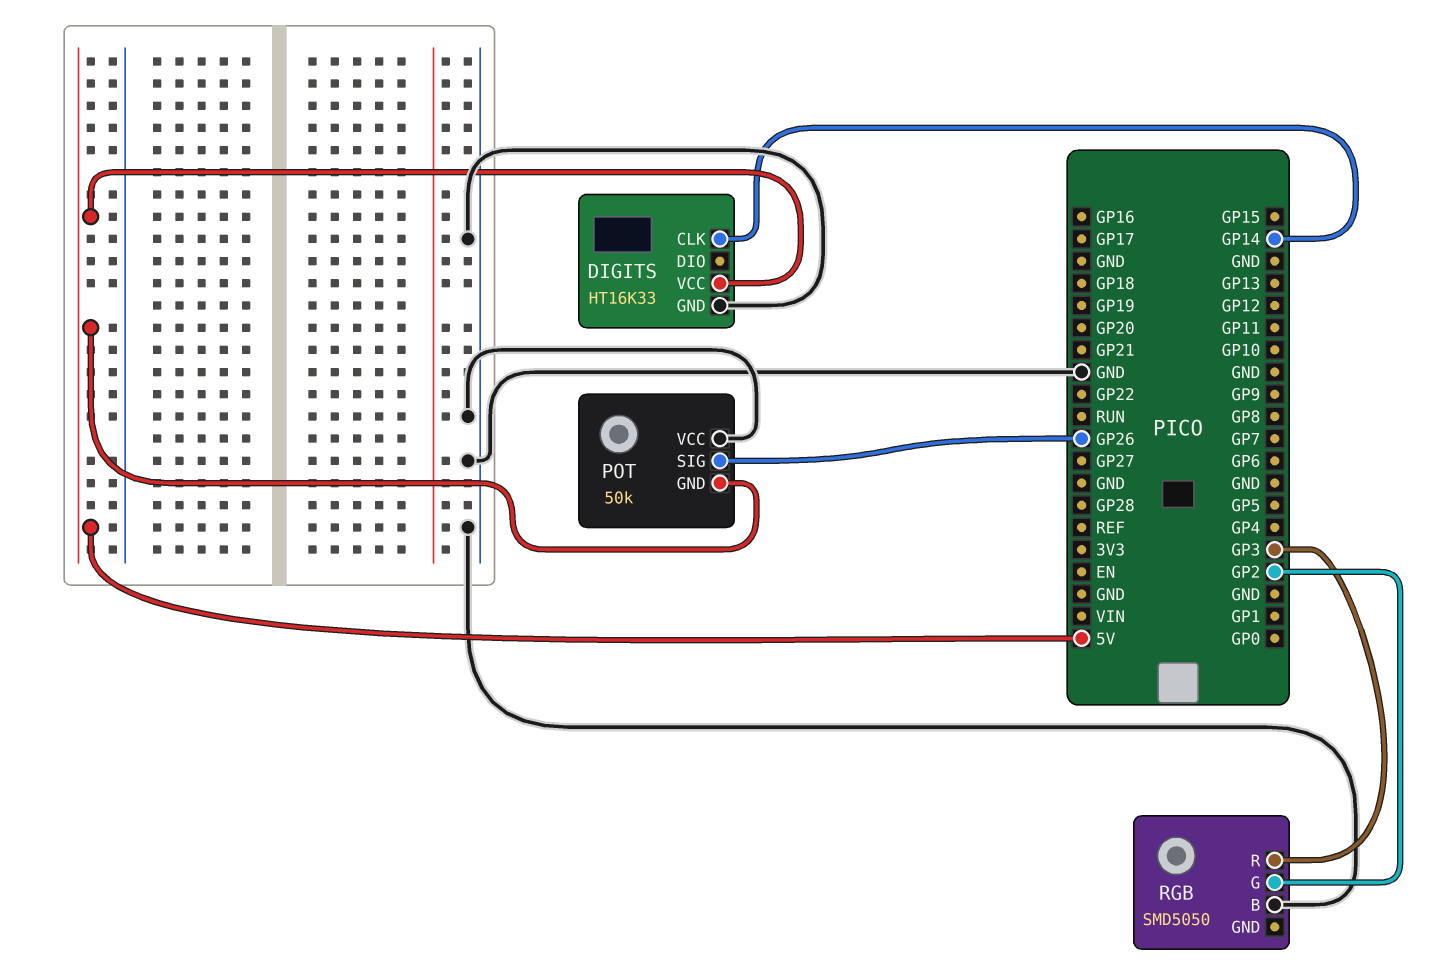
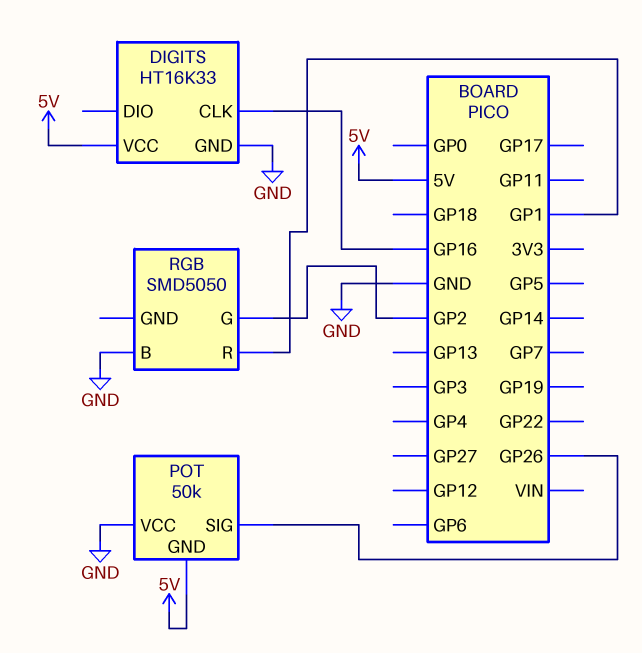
DIGITS pin CLK: GP14 -> GP16
RGB pin R: GP3 -> GP1

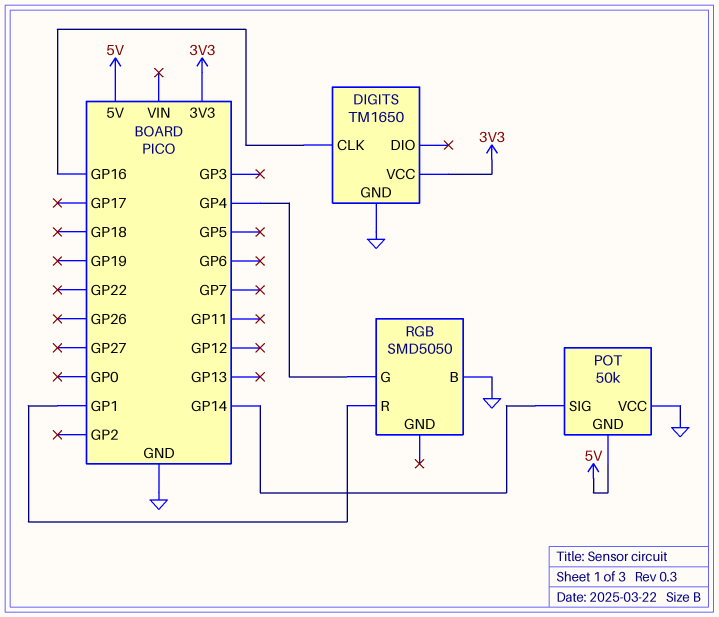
DIGITS: HT16K33 -> TM1650
DIGITS pin VCC: 5V -> 3V3
POT pin SIG: GP26 -> GP14
RGB pin G: GP2 -> GP4

